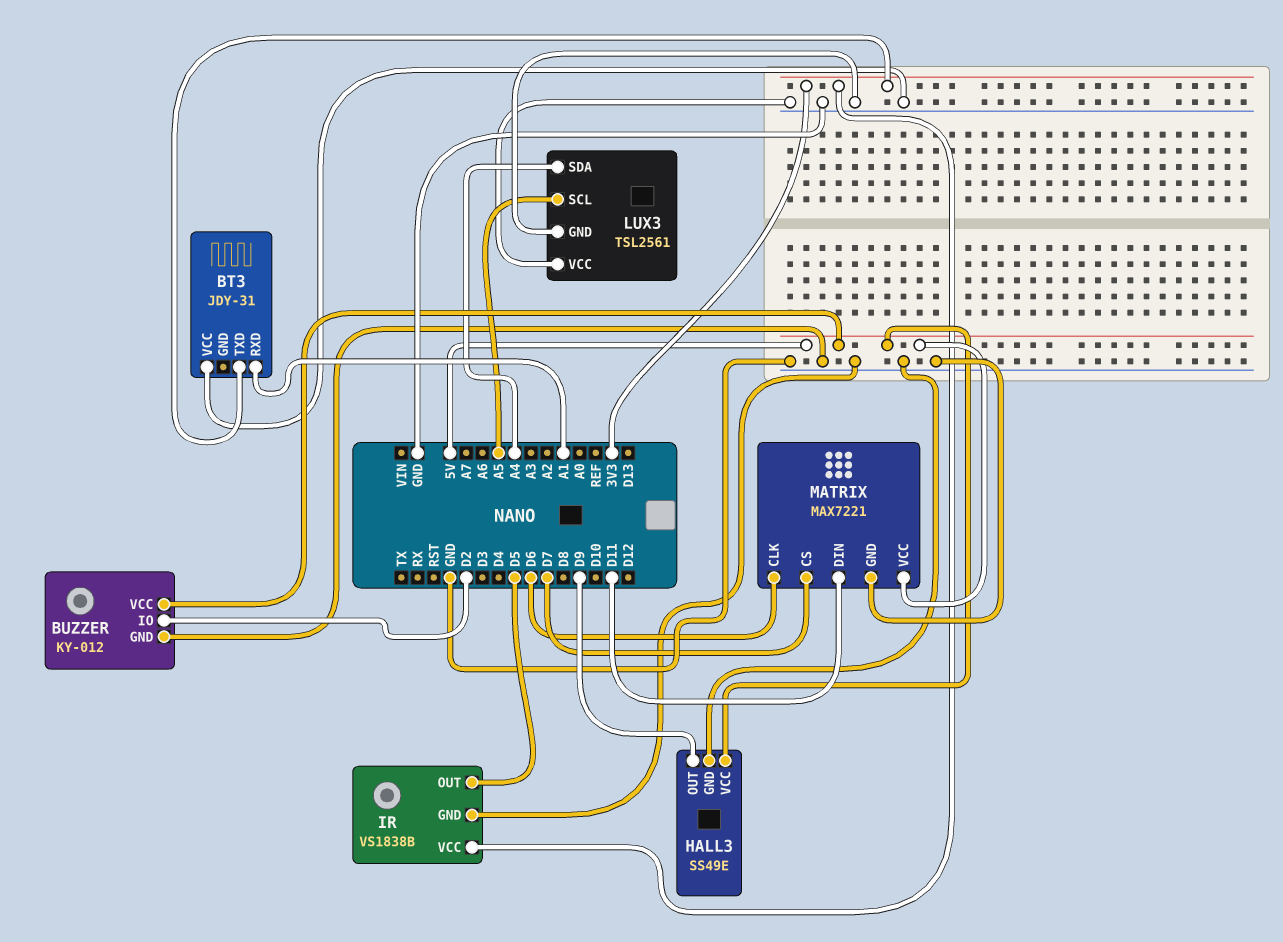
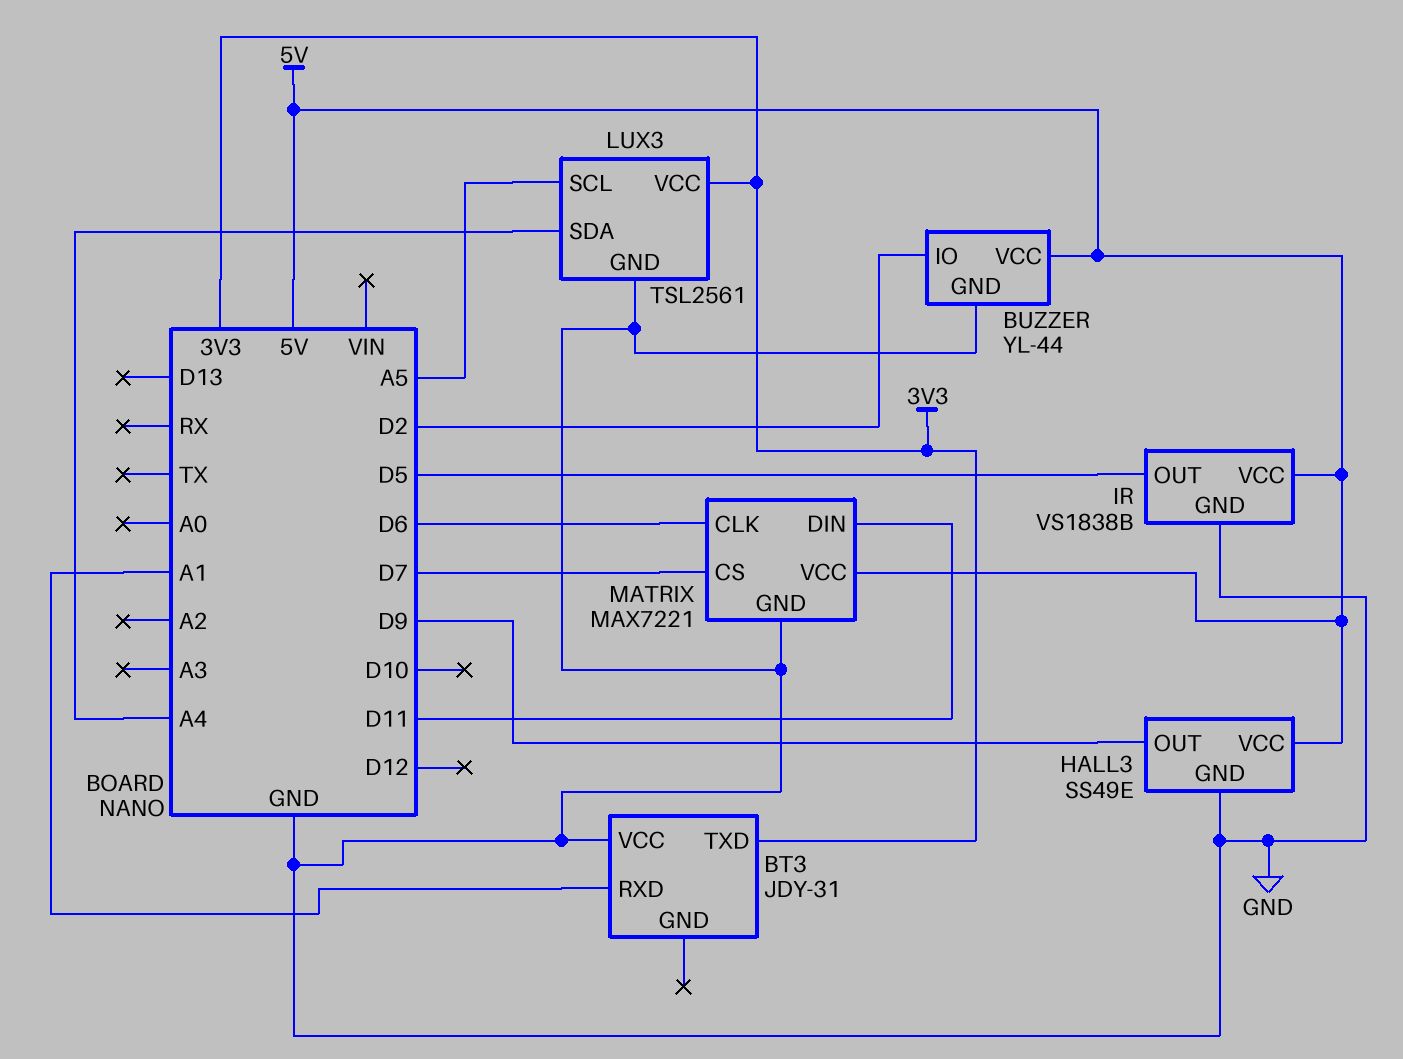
BUZZER: KY-012 -> YL-44
IR pin VCC: 3V3 -> 5V
LUX3 pin VCC: GND -> 3V3

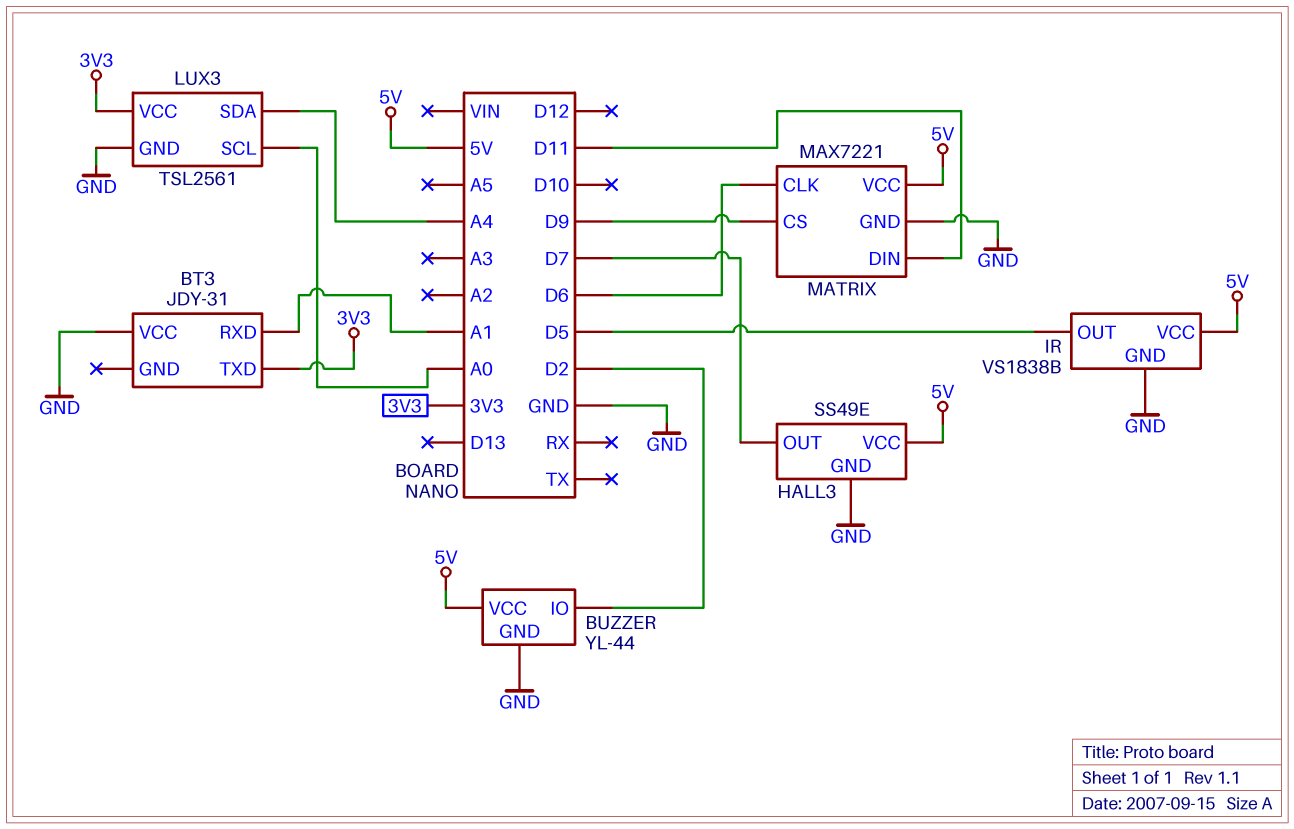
HALL3 pin OUT: D9 -> D7
LUX3 pin SCL: A5 -> A0
MATRIX pin CS: D7 -> D9

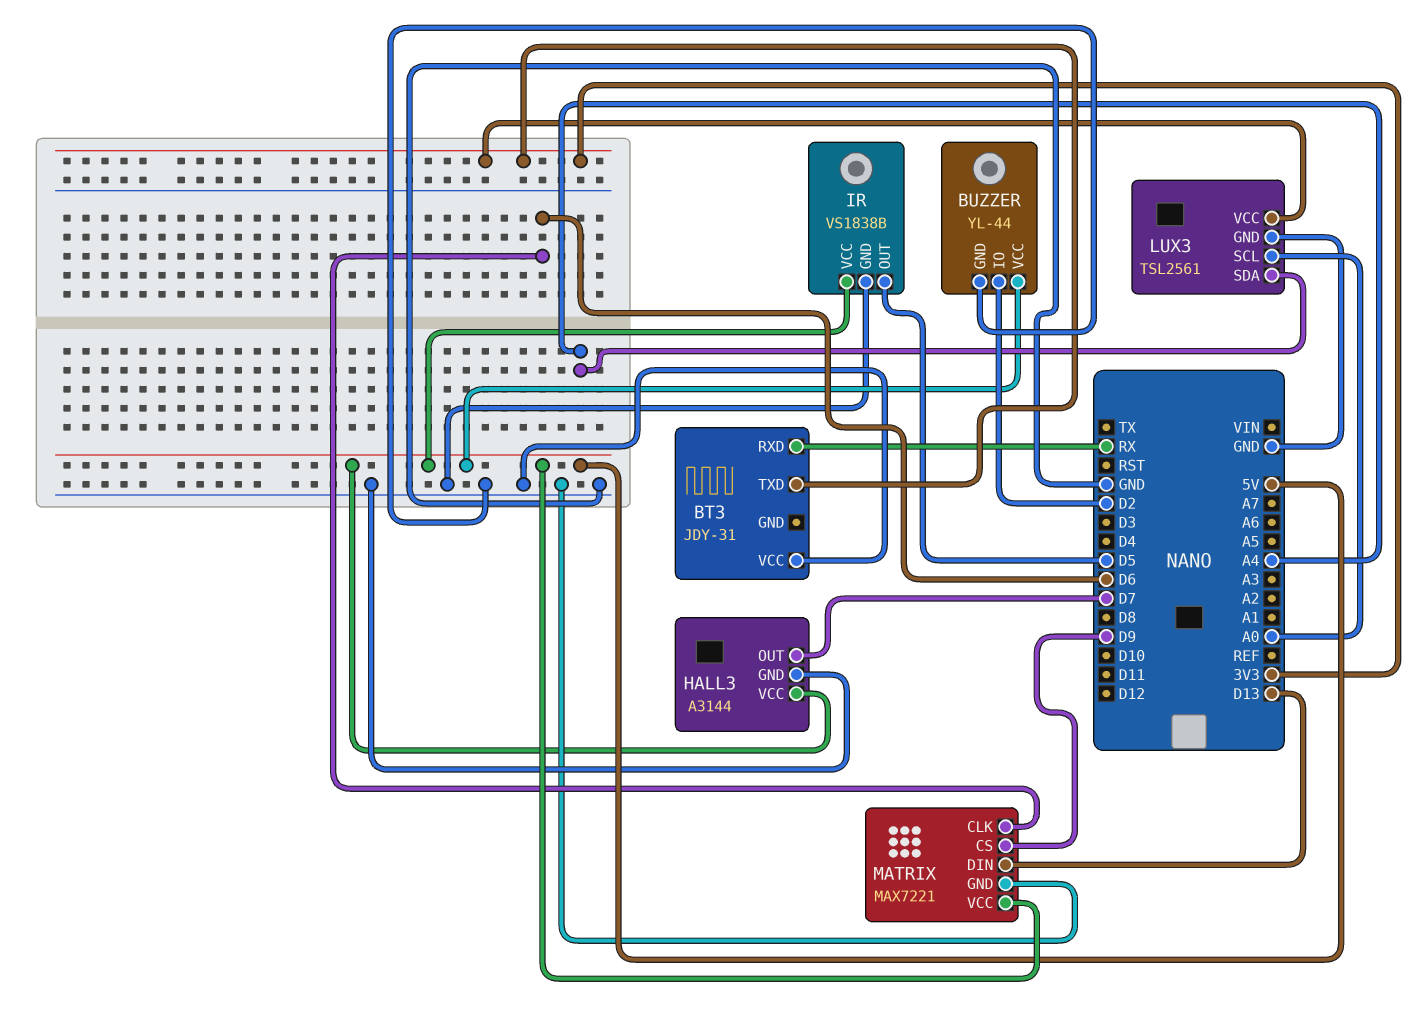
BT3 pin RXD: A1 -> RX
HALL3: SS49E -> A3144
MATRIX pin DIN: D11 -> D13

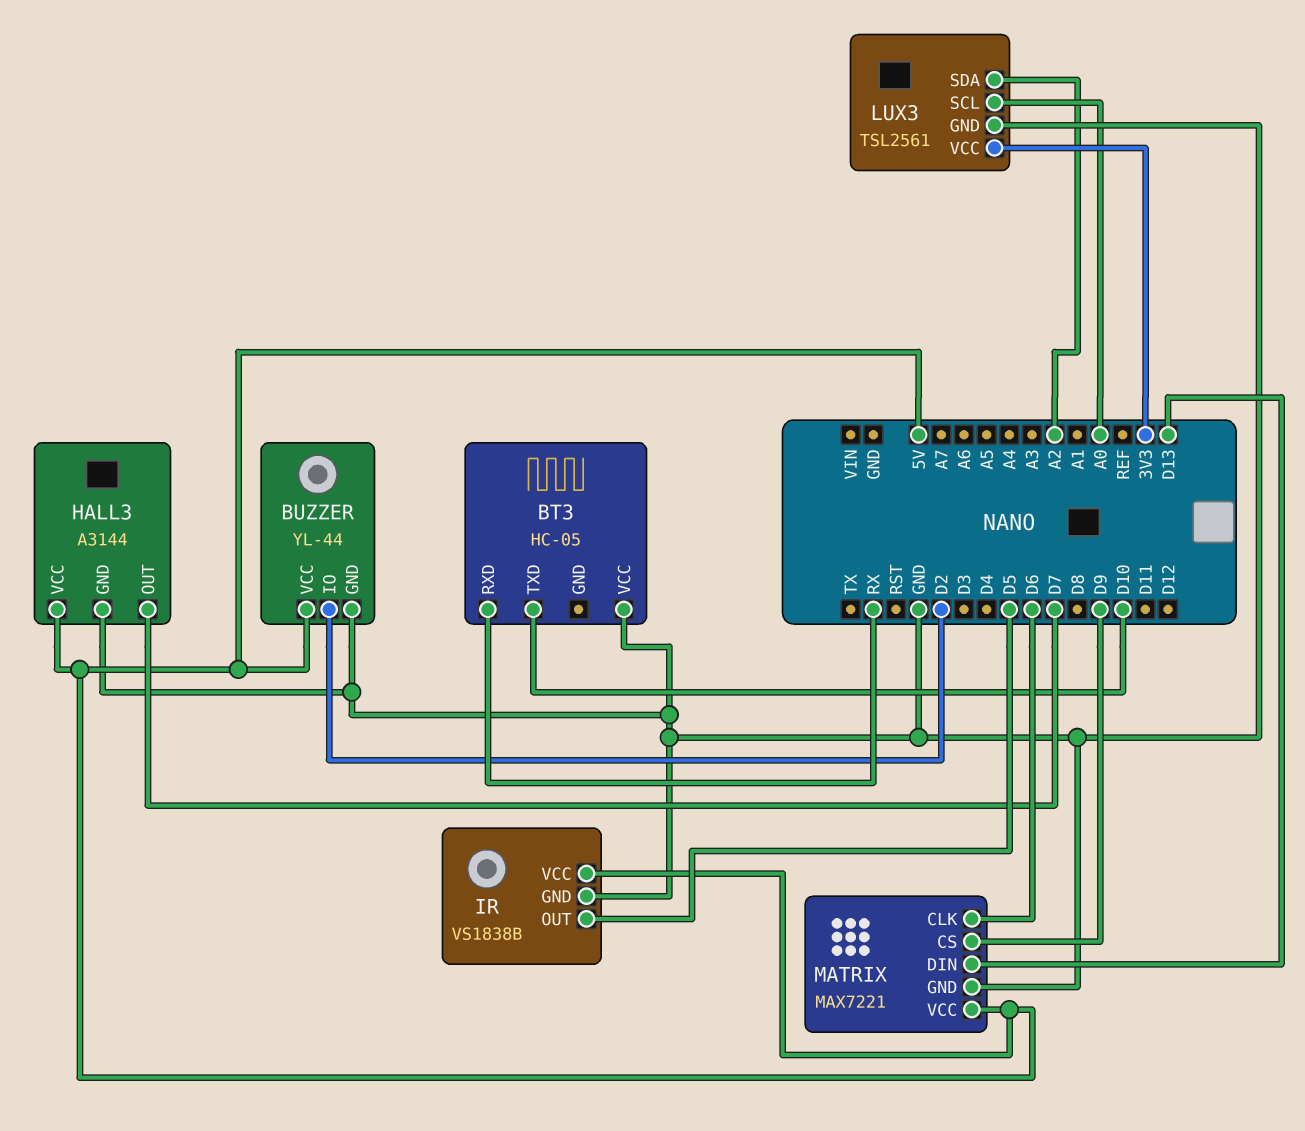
BT3: JDY-31 -> HC-05
BT3 pin TXD: 3V3 -> D10
LUX3 pin SDA: A4 -> A2

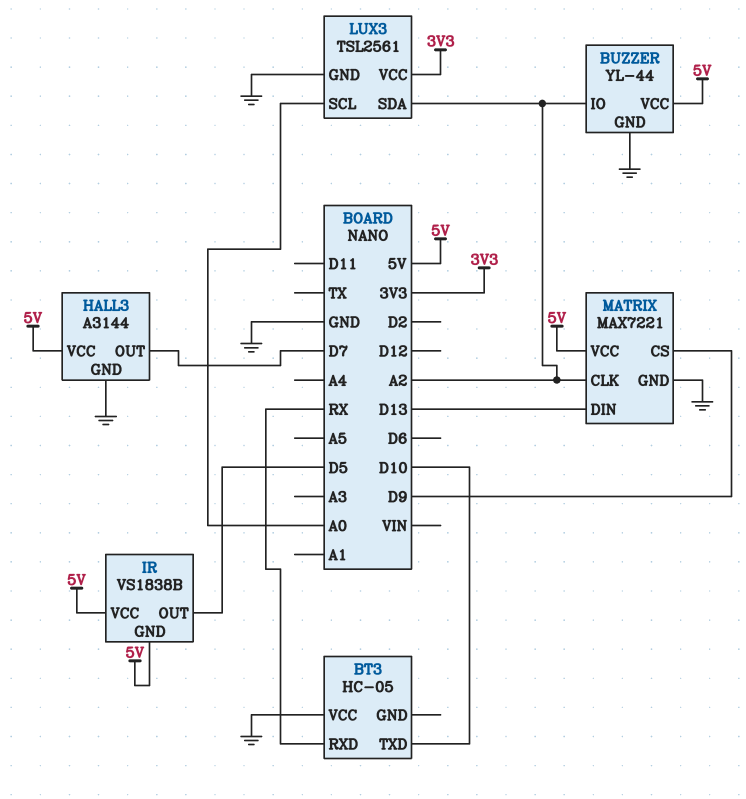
BUZZER pin IO: D2 -> A2
IR pin GND: GND -> 5V
MATRIX pin CLK: D6 -> A2

